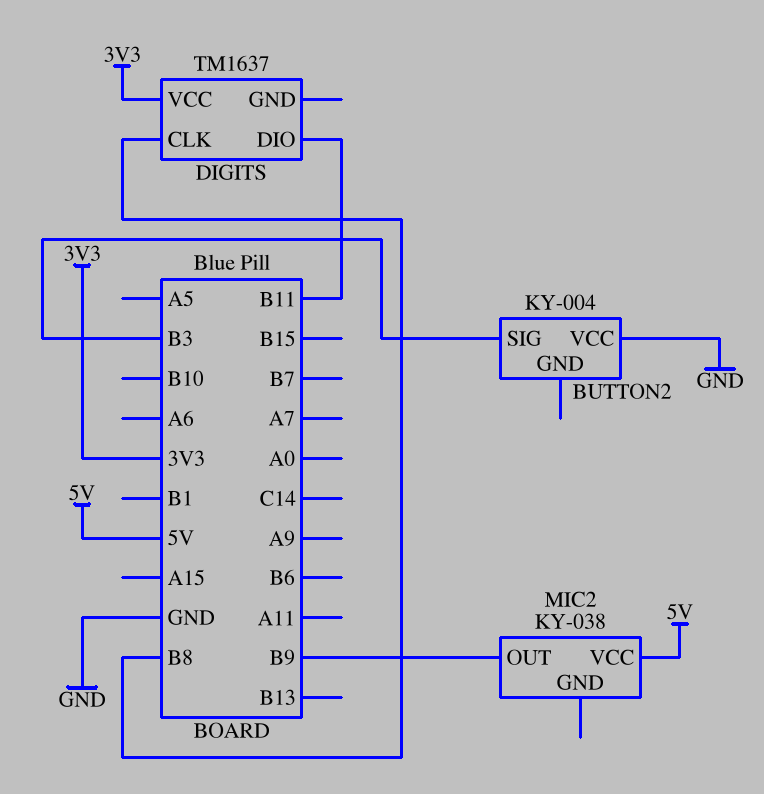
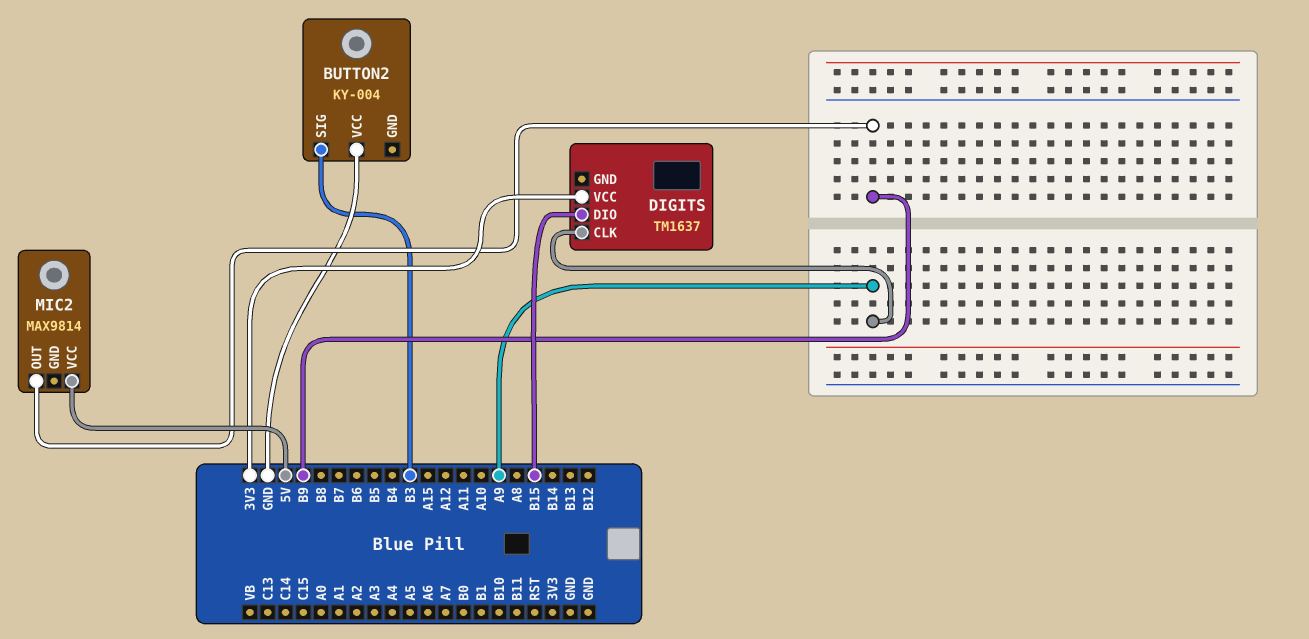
DIGITS pin CLK: B8 -> A9
DIGITS pin DIO: B11 -> B15
MIC2: KY-038 -> MAX9814

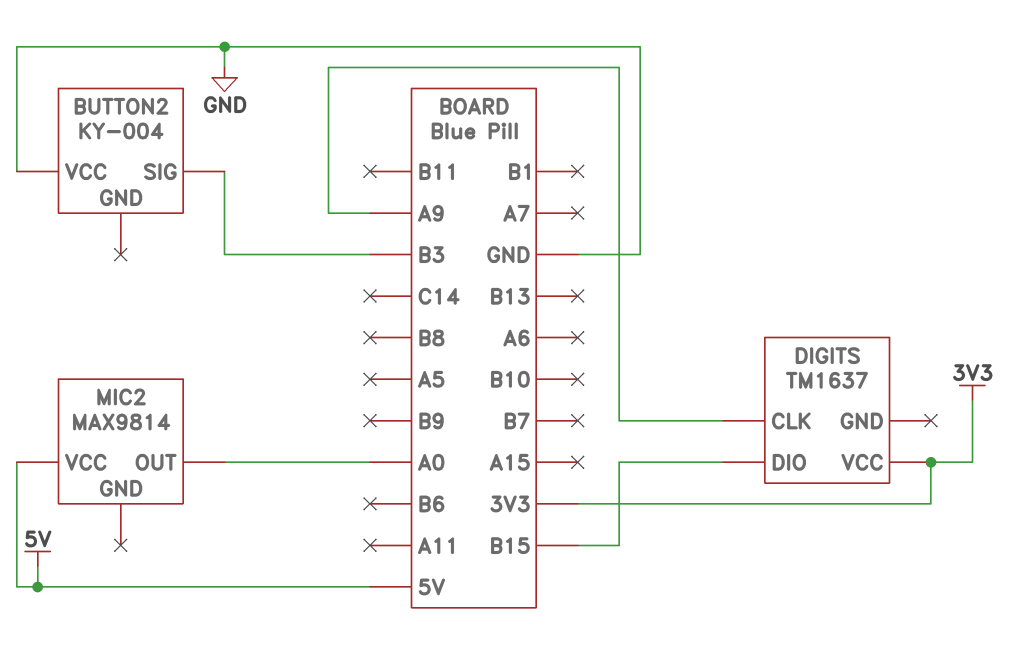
MIC2 pin OUT: B9 -> A0

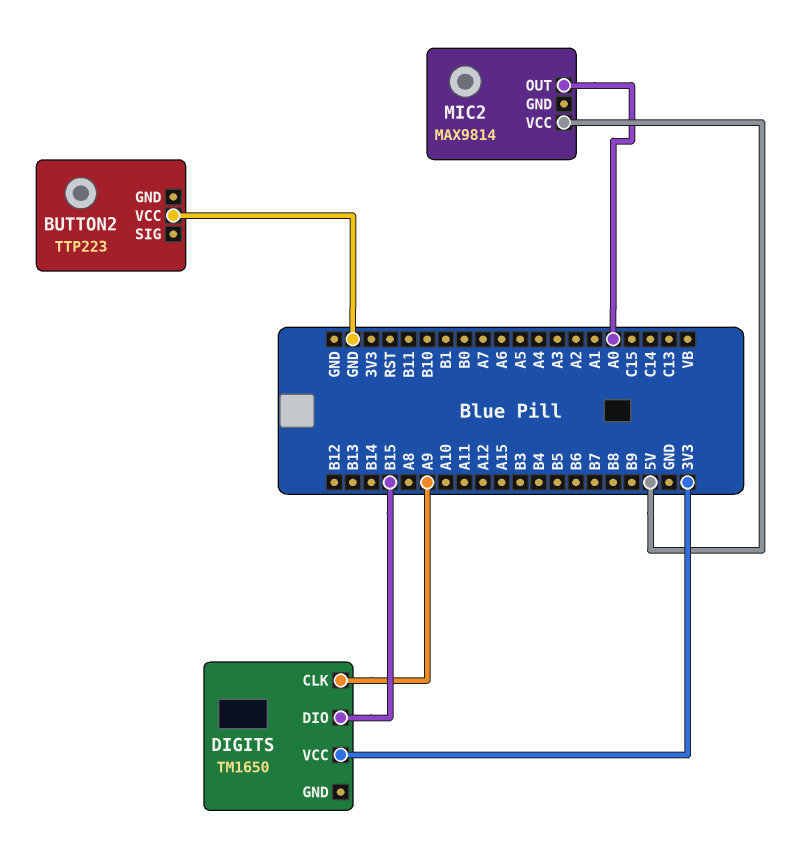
BUTTON2: KY-004 -> TTP223
BUTTON2 pin SIG: B3 -> none
DIGITS: TM1637 -> TM1650

